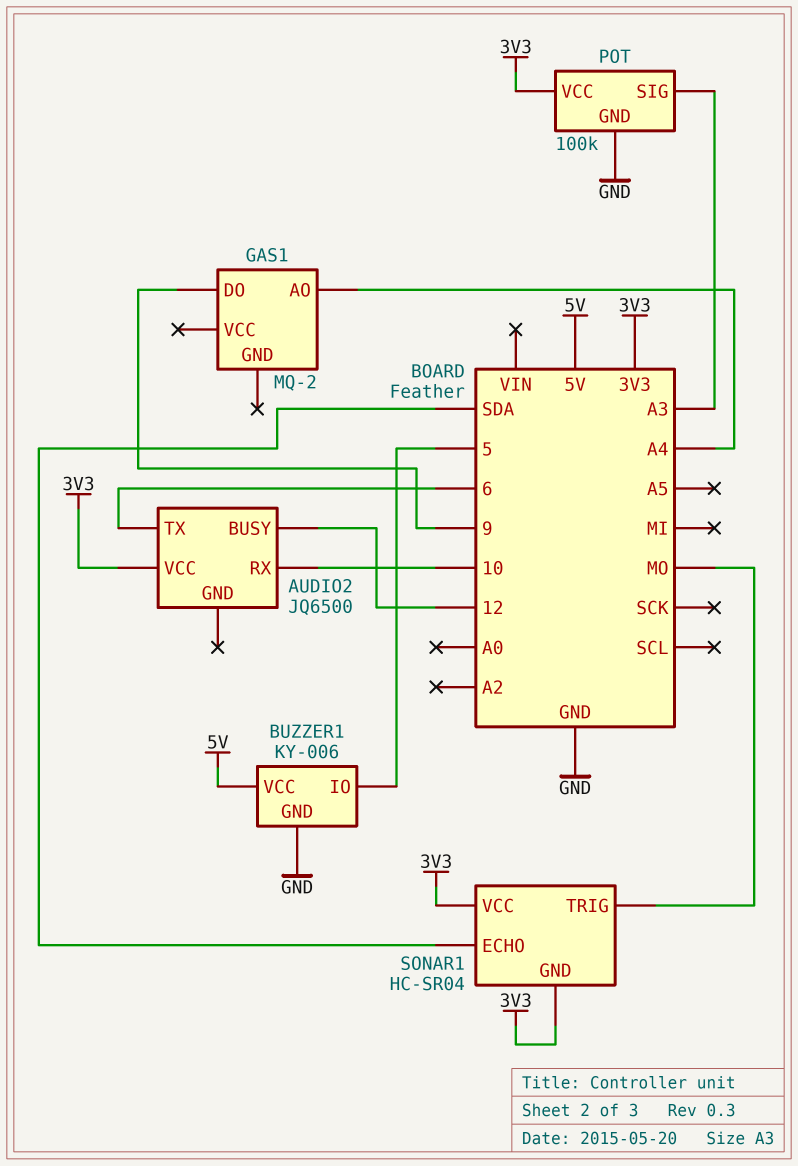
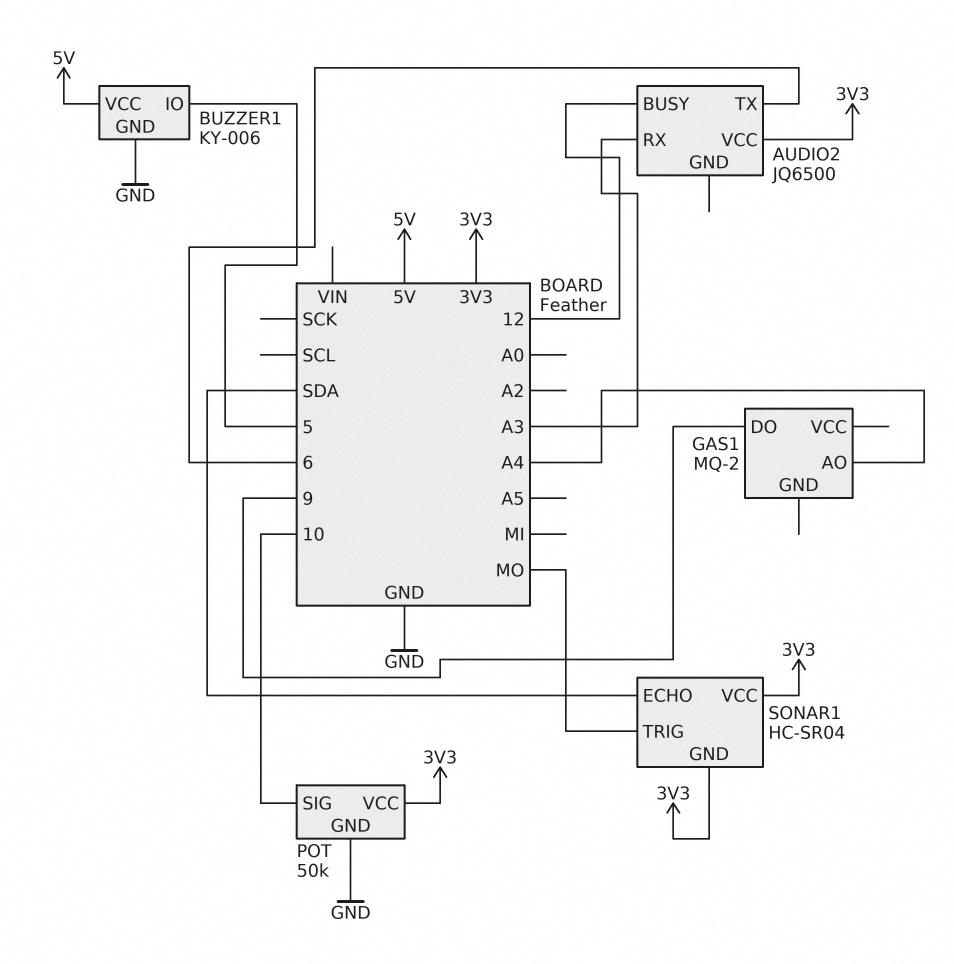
AUDIO2 pin RX: 10 -> A3
POT: 100k -> 50k
POT pin SIG: A3 -> 10

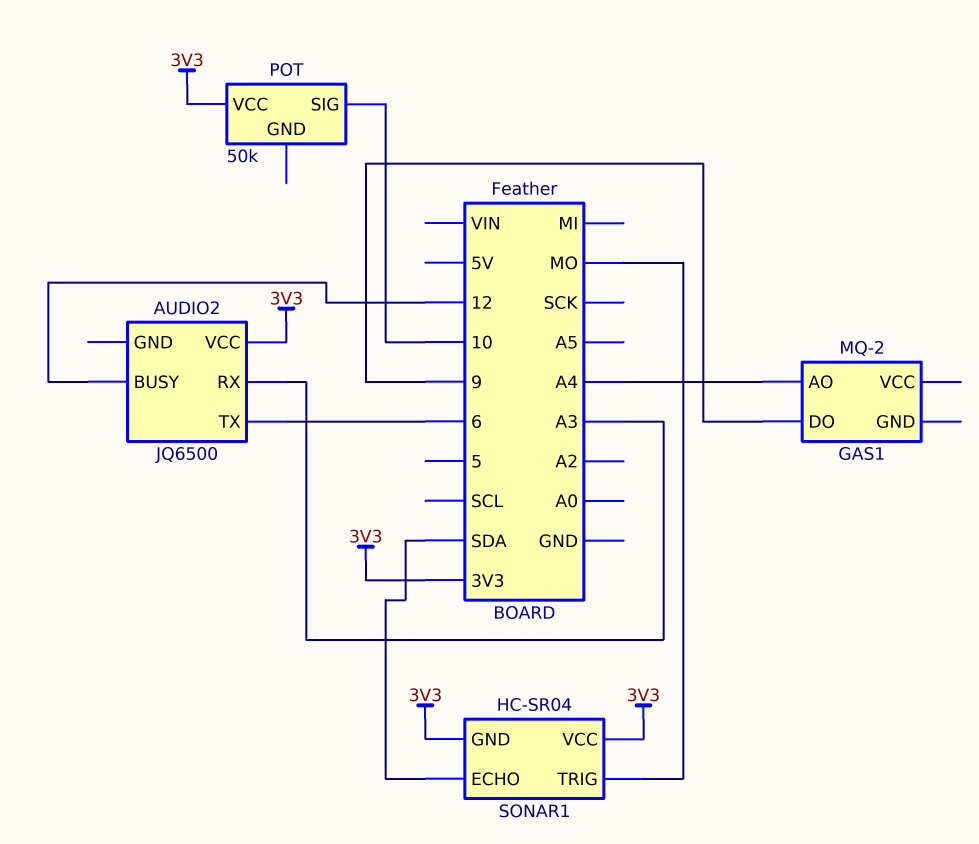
BUZZER1: KY-006 -> none
BUZZER1 pin GND: GND -> none
BUZZER1 pin IO: 5 -> none
BUZZER1 pin VCC: 5V -> none
POT pin GND: GND -> none

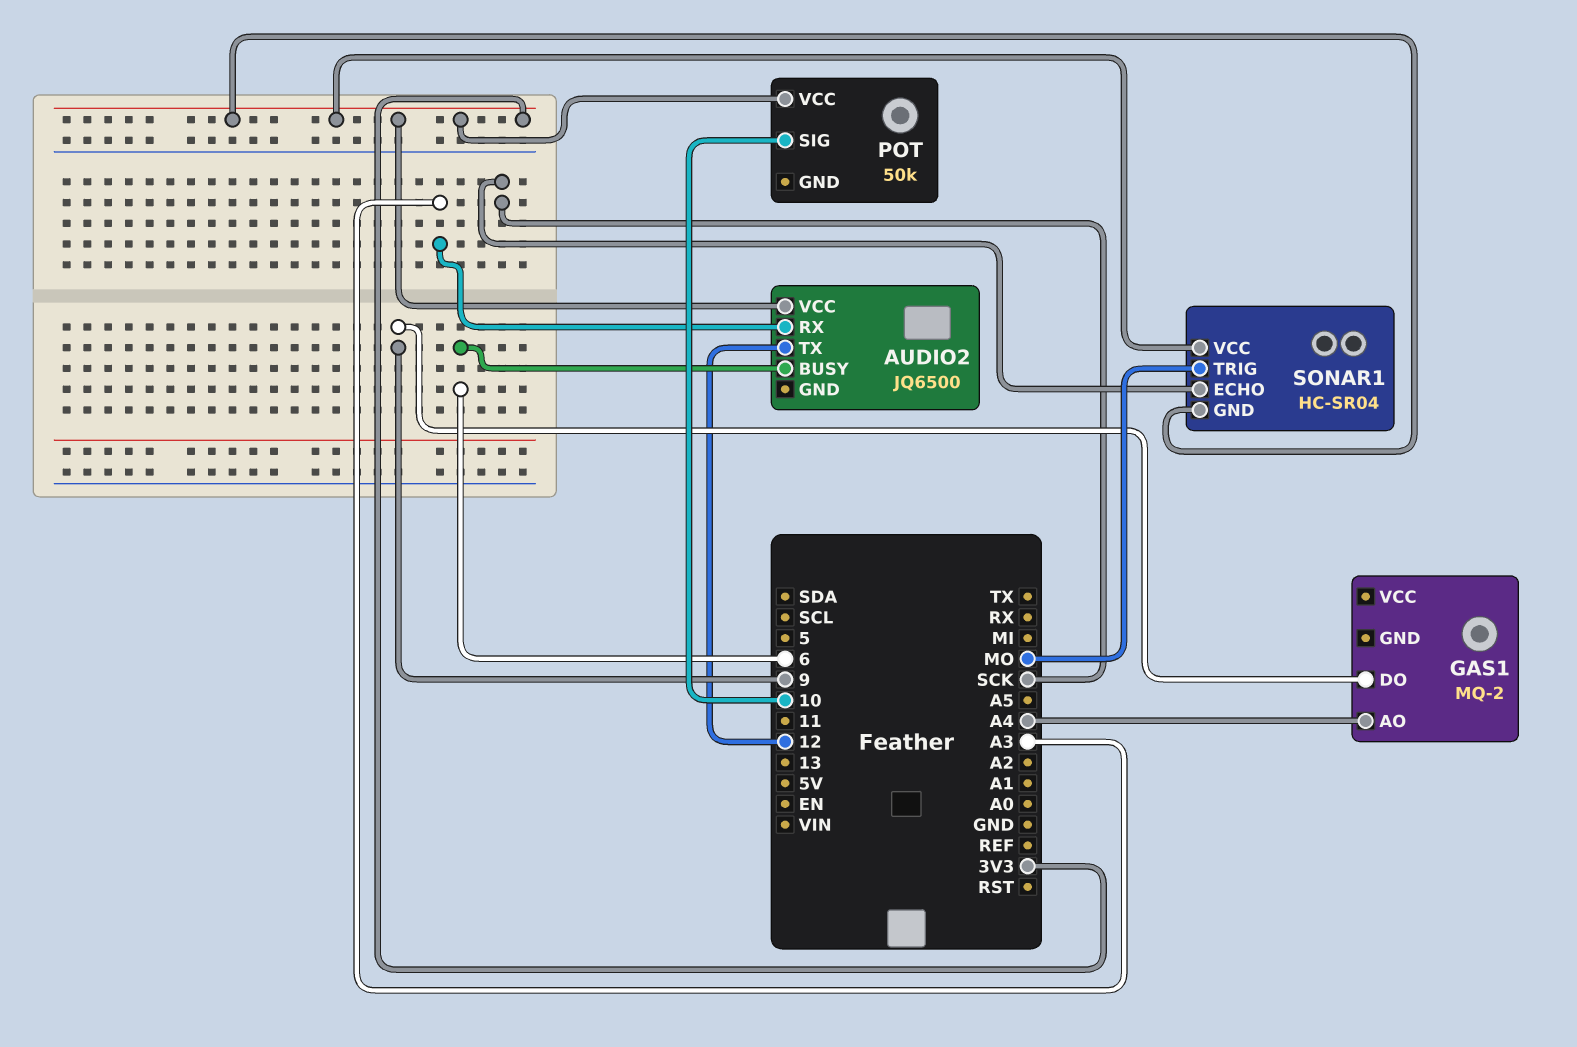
AUDIO2 pin BUSY: 12 -> 6
AUDIO2 pin TX: 6 -> 12
SONAR1 pin ECHO: SDA -> SCK

